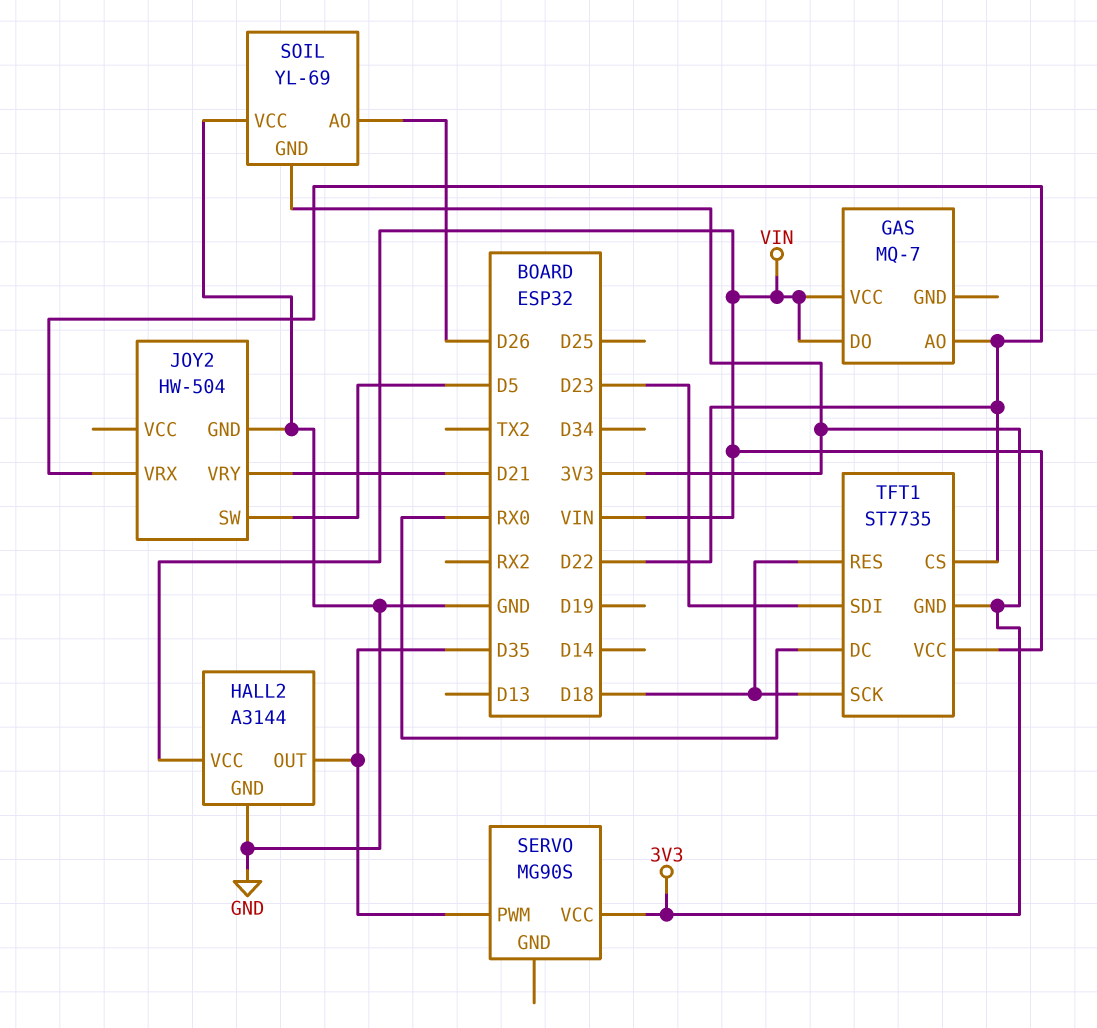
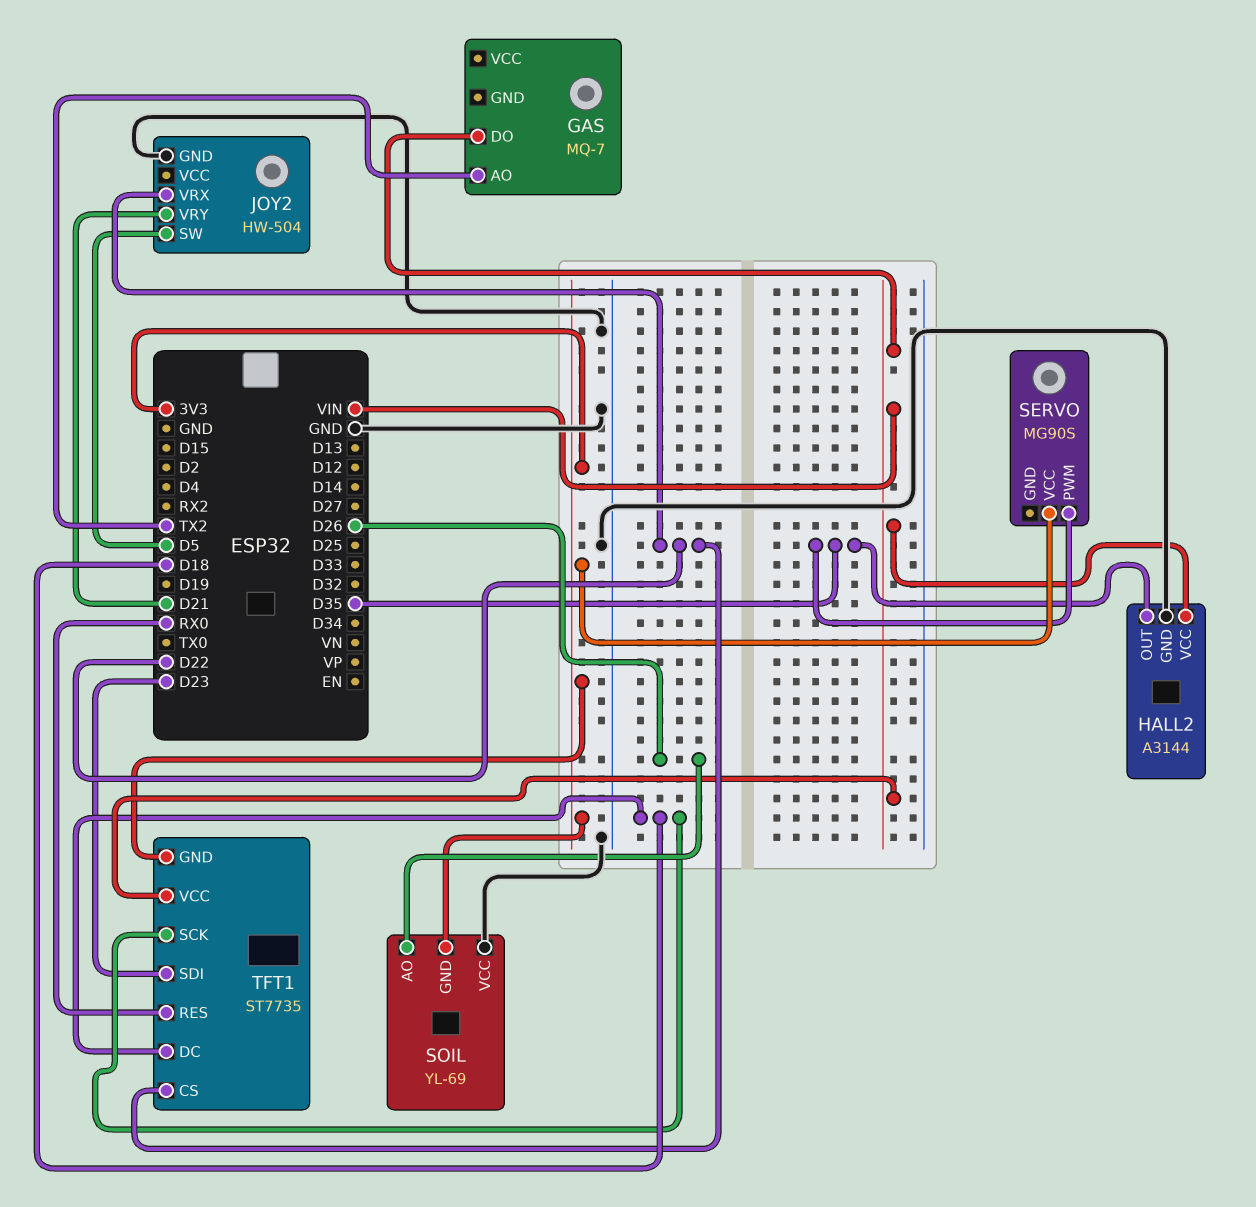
GAS pin AO: D22 -> TX2
GAS pin VCC: VIN -> none
TFT1 pin DC: RX0 -> D18
TFT1 pin RES: D18 -> RX0

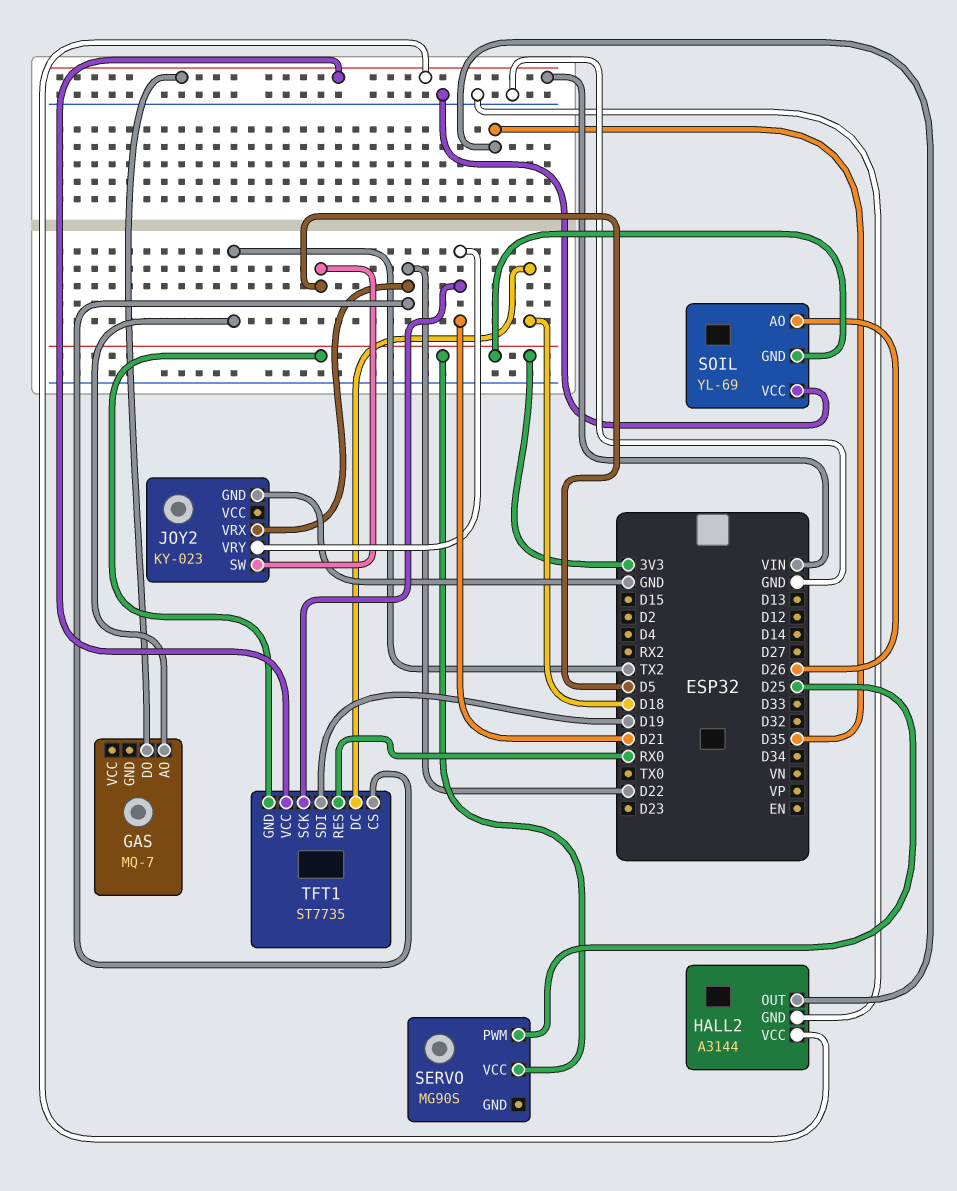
JOY2: HW-504 -> KY-023
SERVO pin PWM: D35 -> D25
TFT1 pin SCK: D18 -> D21
TFT1 pin SDI: D23 -> D19

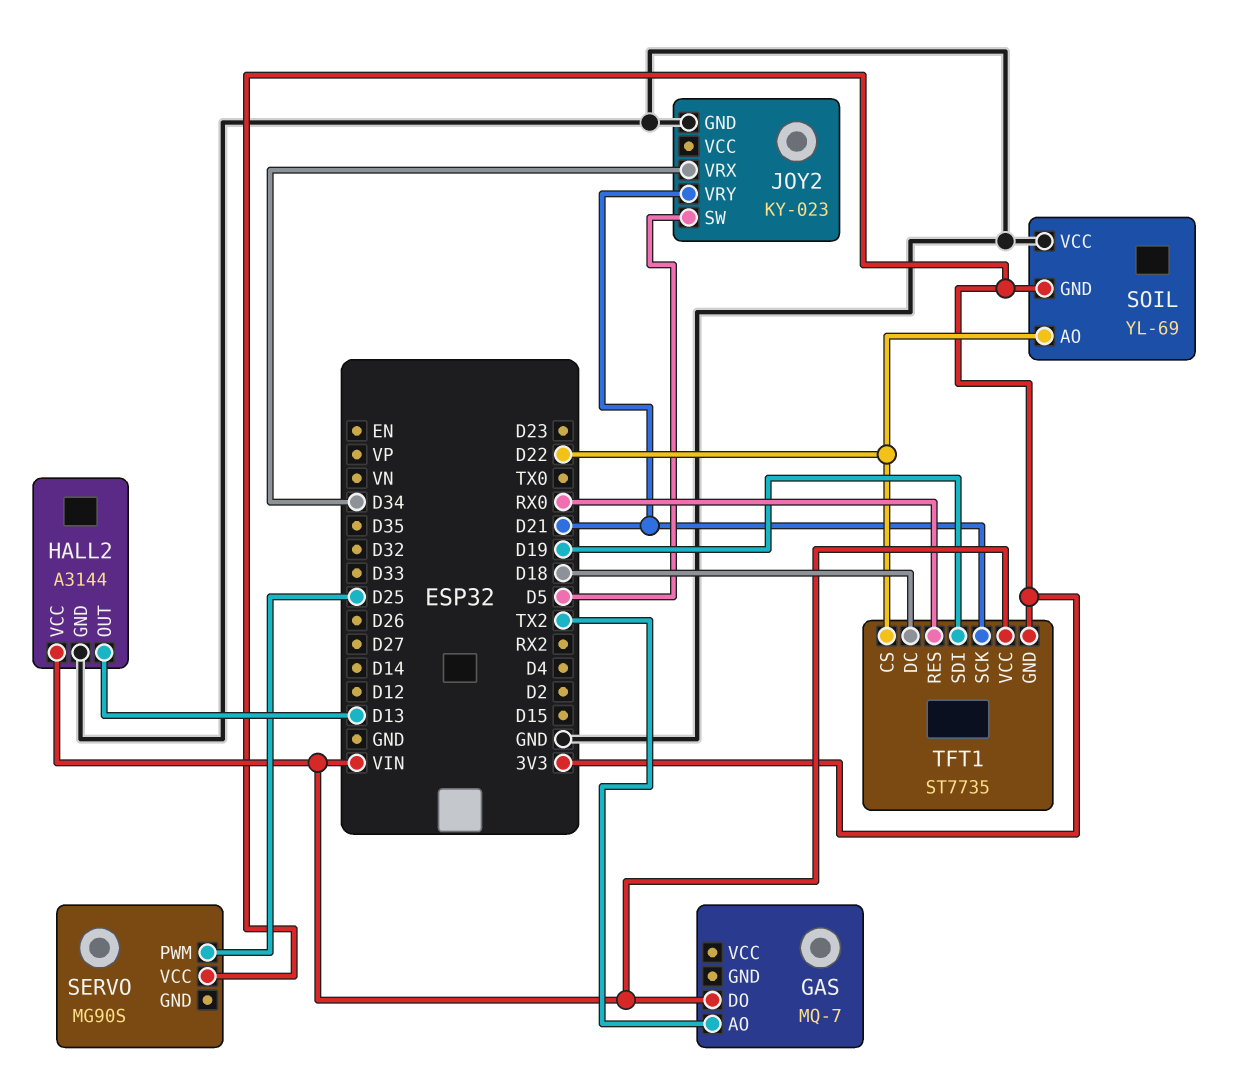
HALL2 pin OUT: D35 -> D13
JOY2 pin VRX: D22 -> D34
SOIL pin AO: D26 -> D22

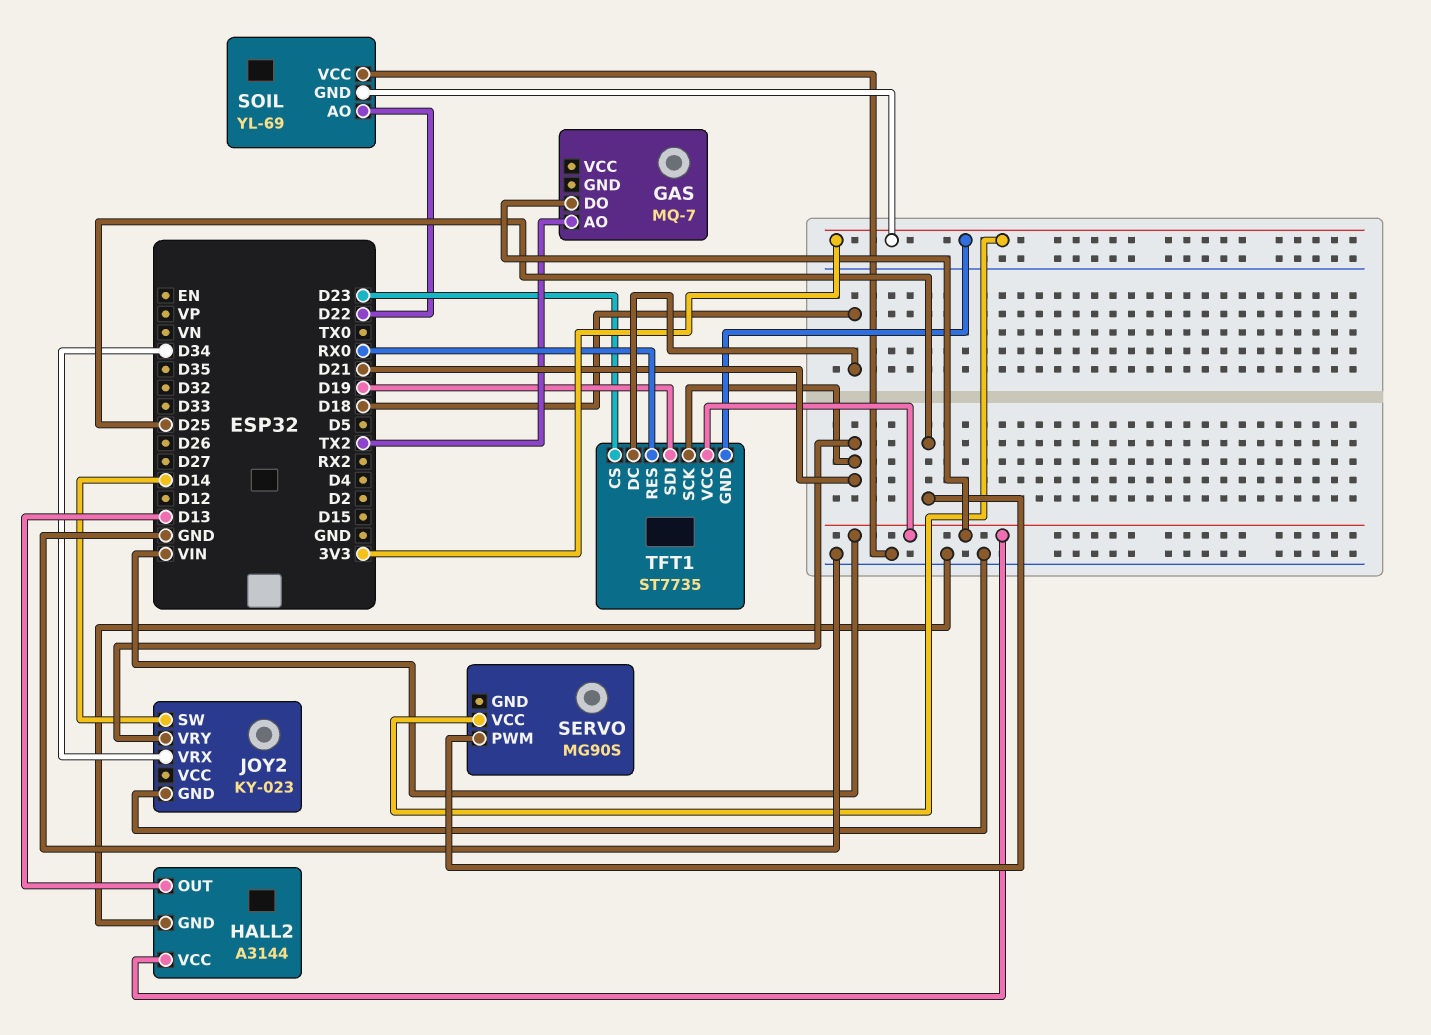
JOY2 pin SW: D5 -> D14
TFT1 pin CS: D22 -> D23

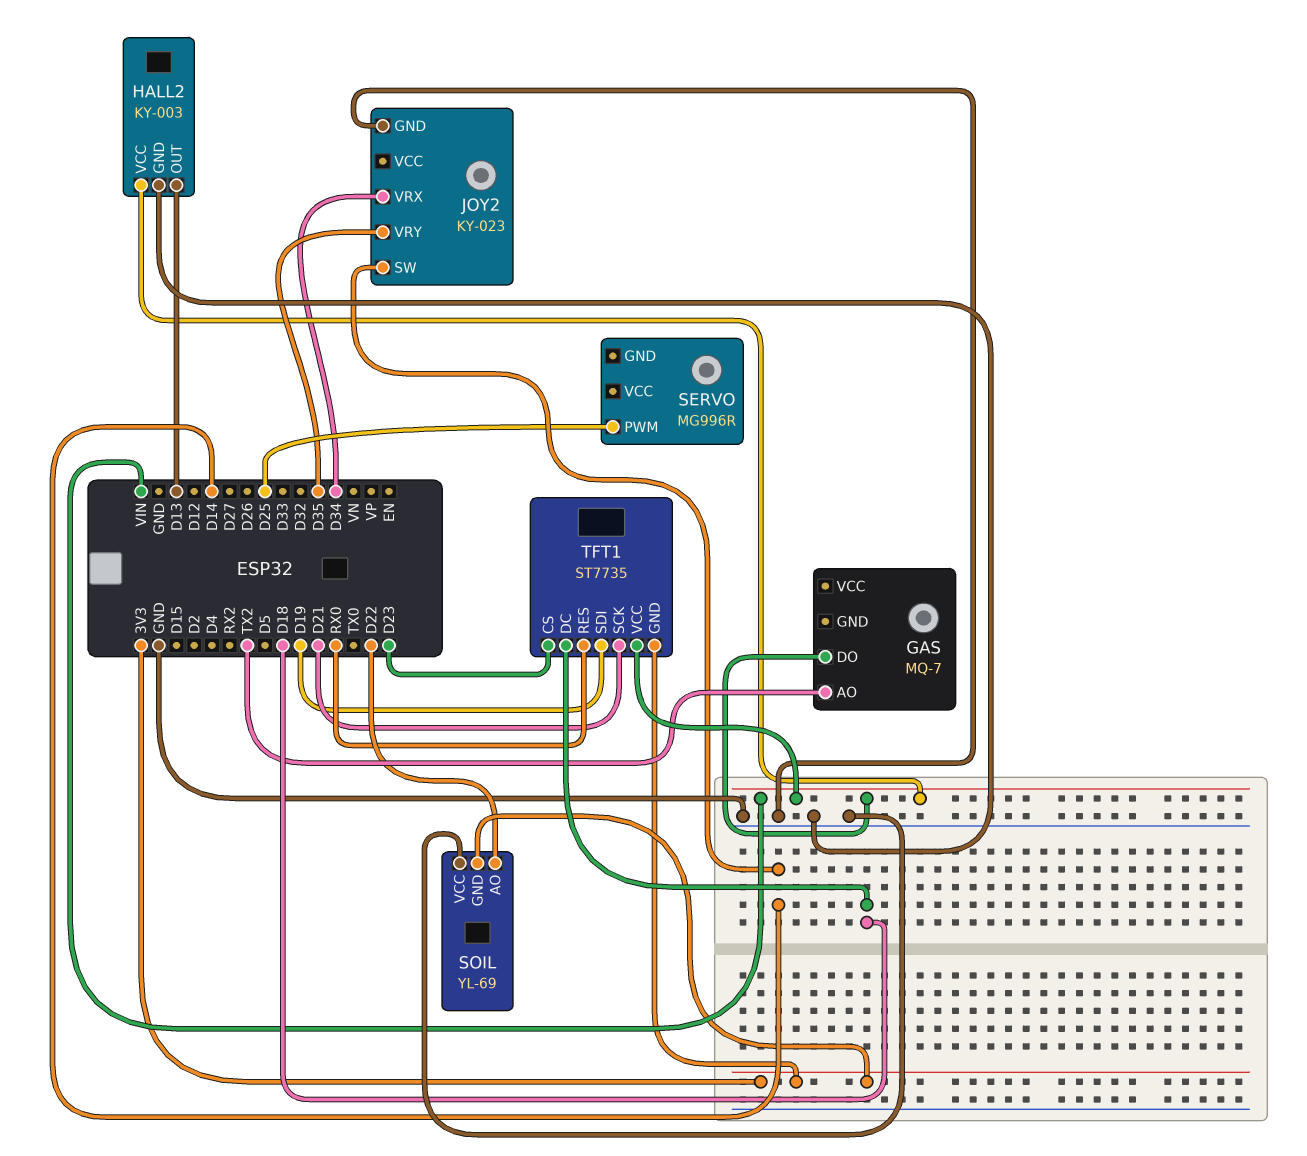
HALL2: A3144 -> KY-003
JOY2 pin VRY: D21 -> D35
SERVO: MG90S -> MG996R
SERVO pin VCC: 3V3 -> none

